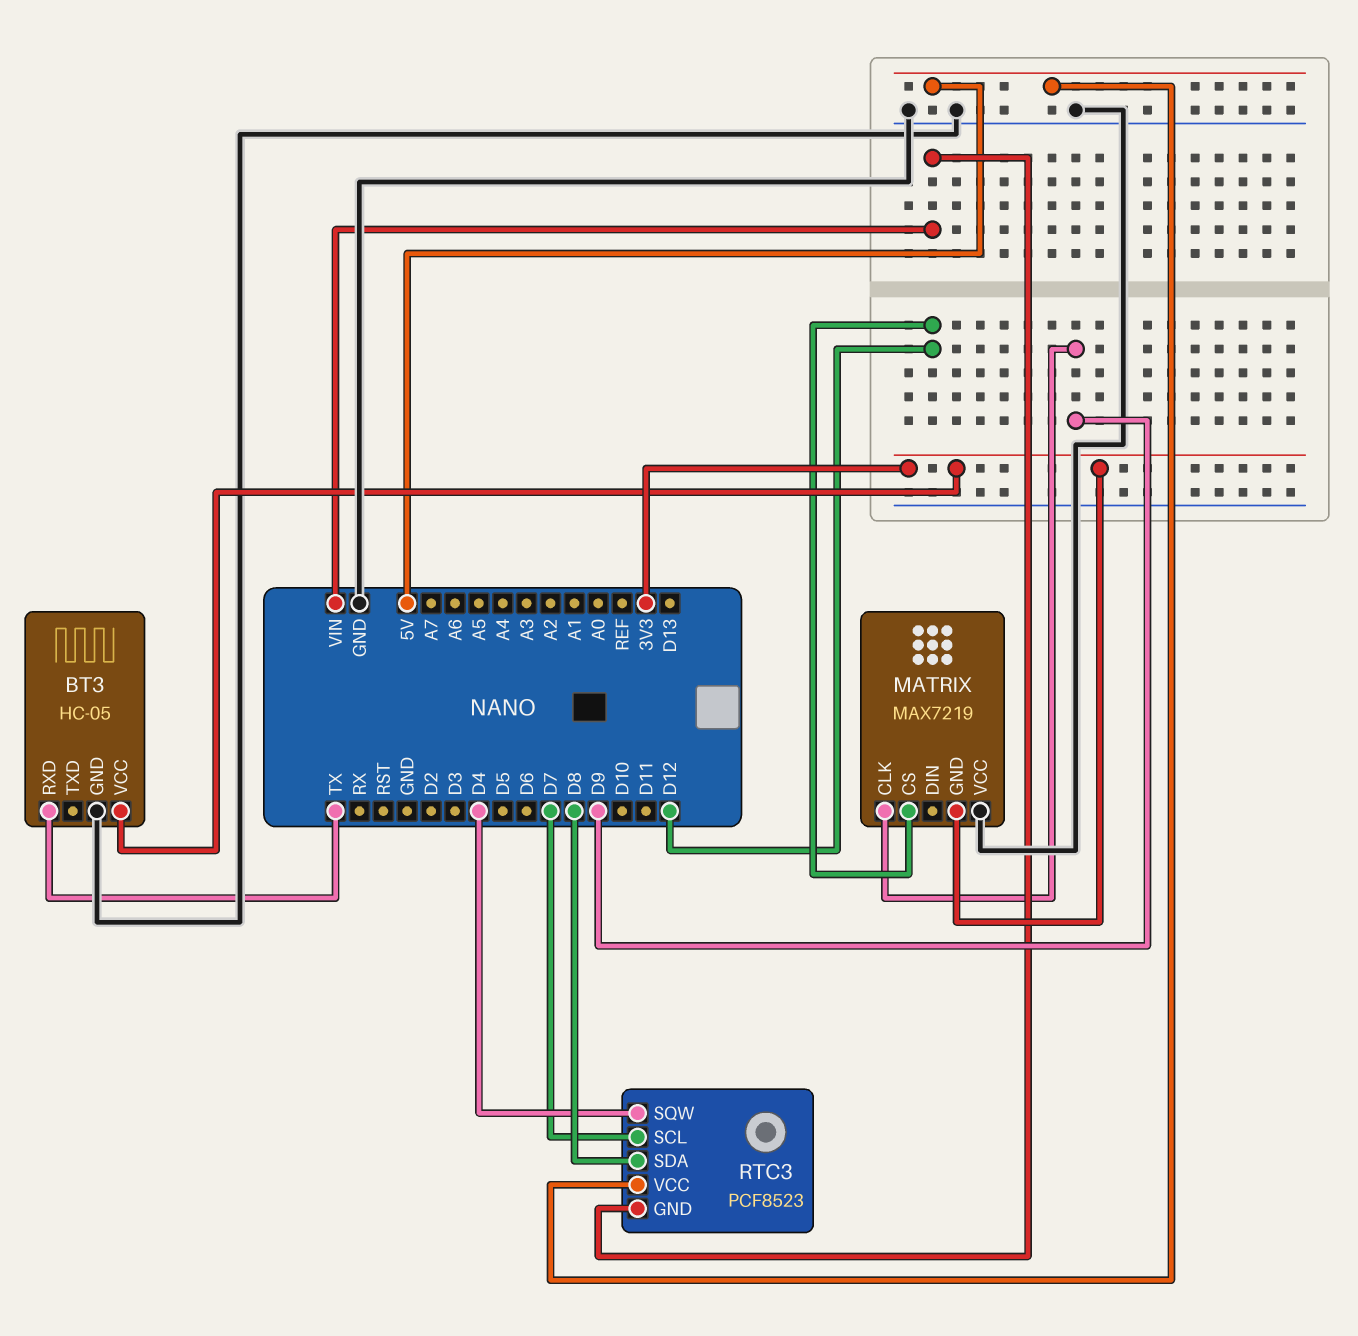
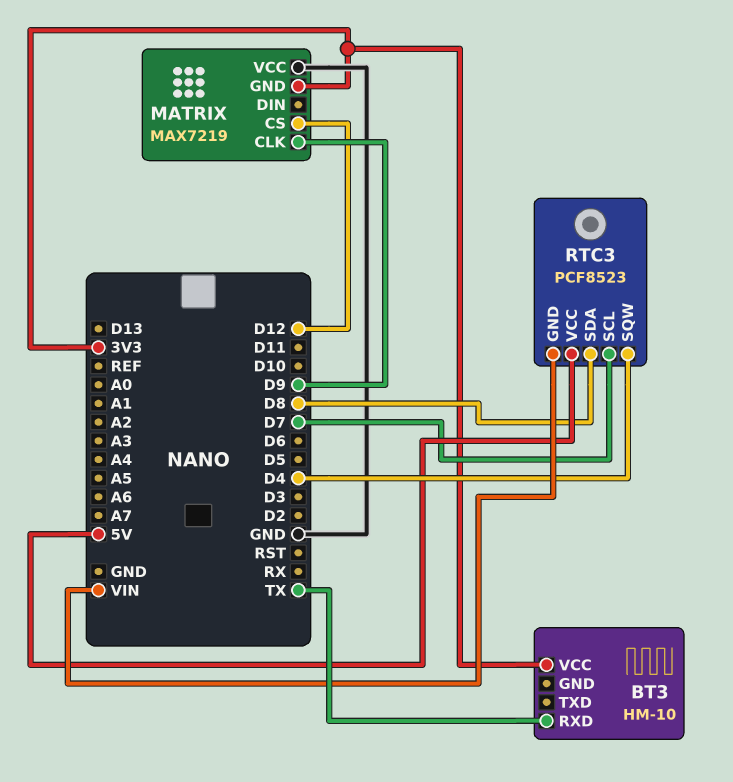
BT3: HC-05 -> HM-10
BT3 pin GND: GND -> none

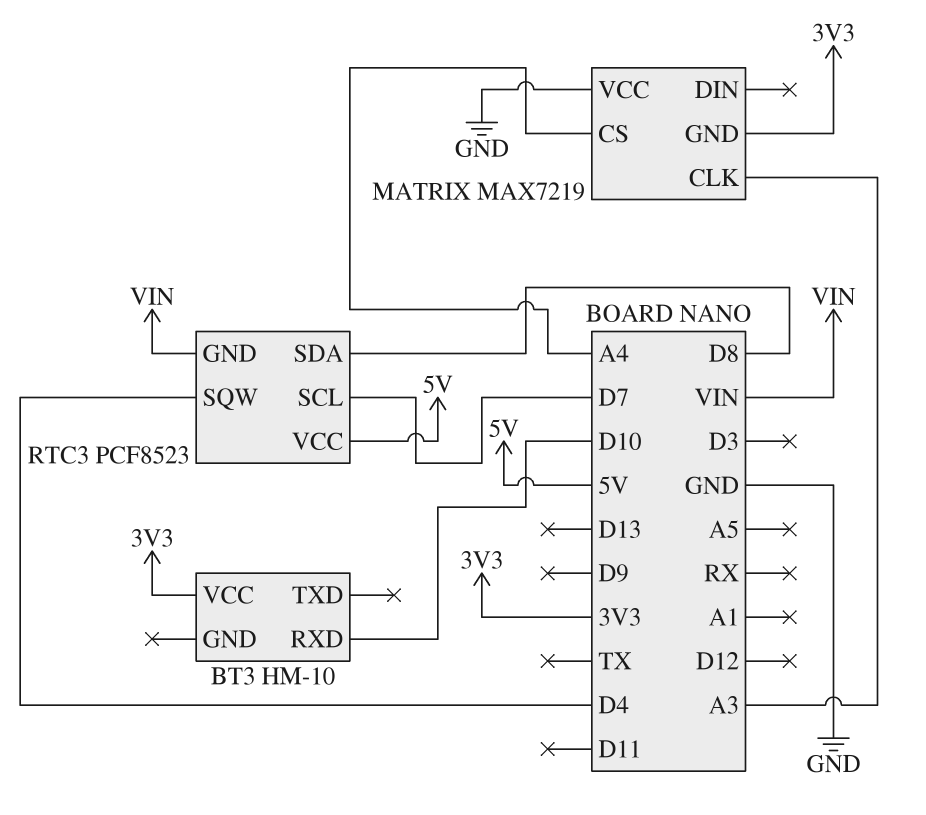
BT3 pin RXD: TX -> D10
MATRIX pin CLK: D9 -> A3
MATRIX pin CS: D12 -> A4

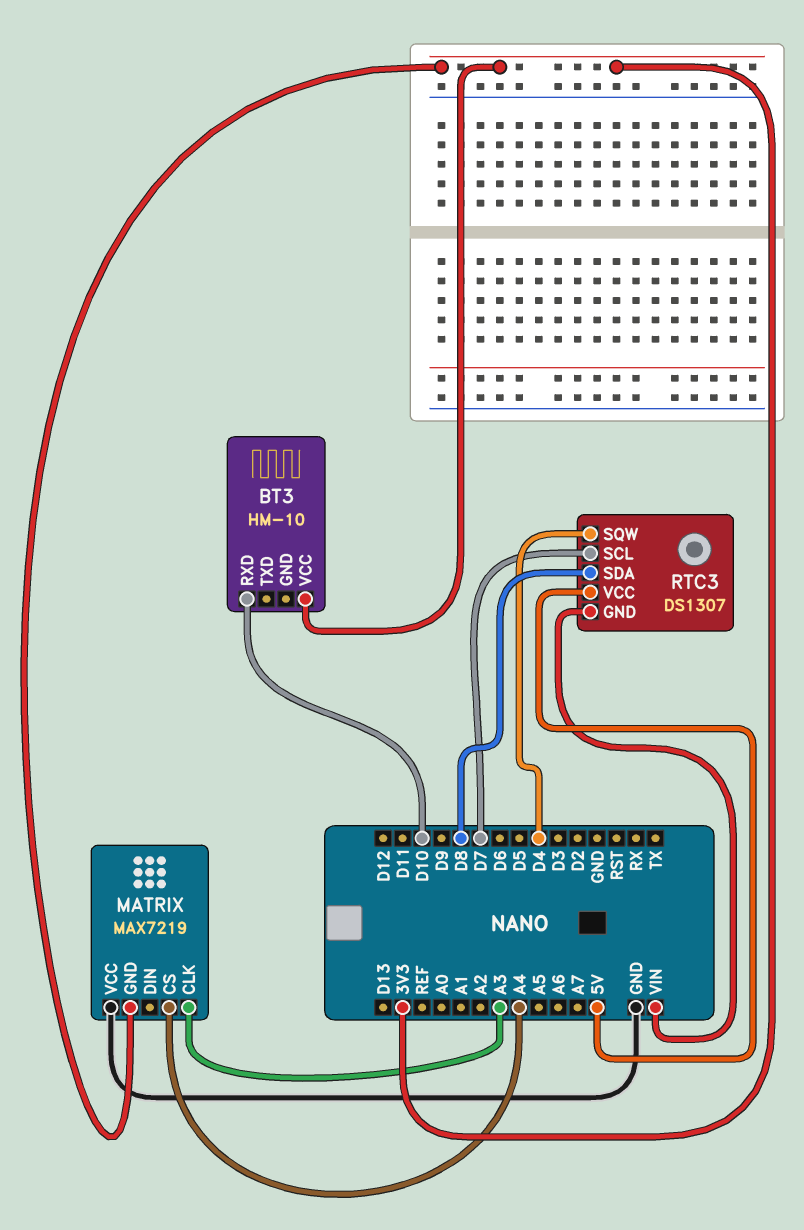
RTC3: PCF8523 -> DS1307

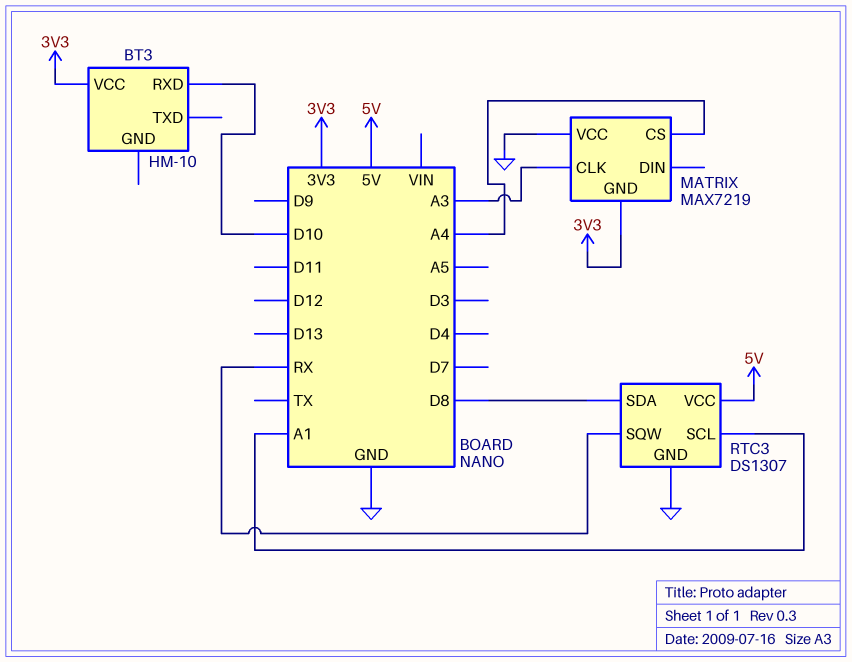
RTC3 pin GND: VIN -> GND
RTC3 pin SCL: D7 -> A1
RTC3 pin SQW: D4 -> RX

